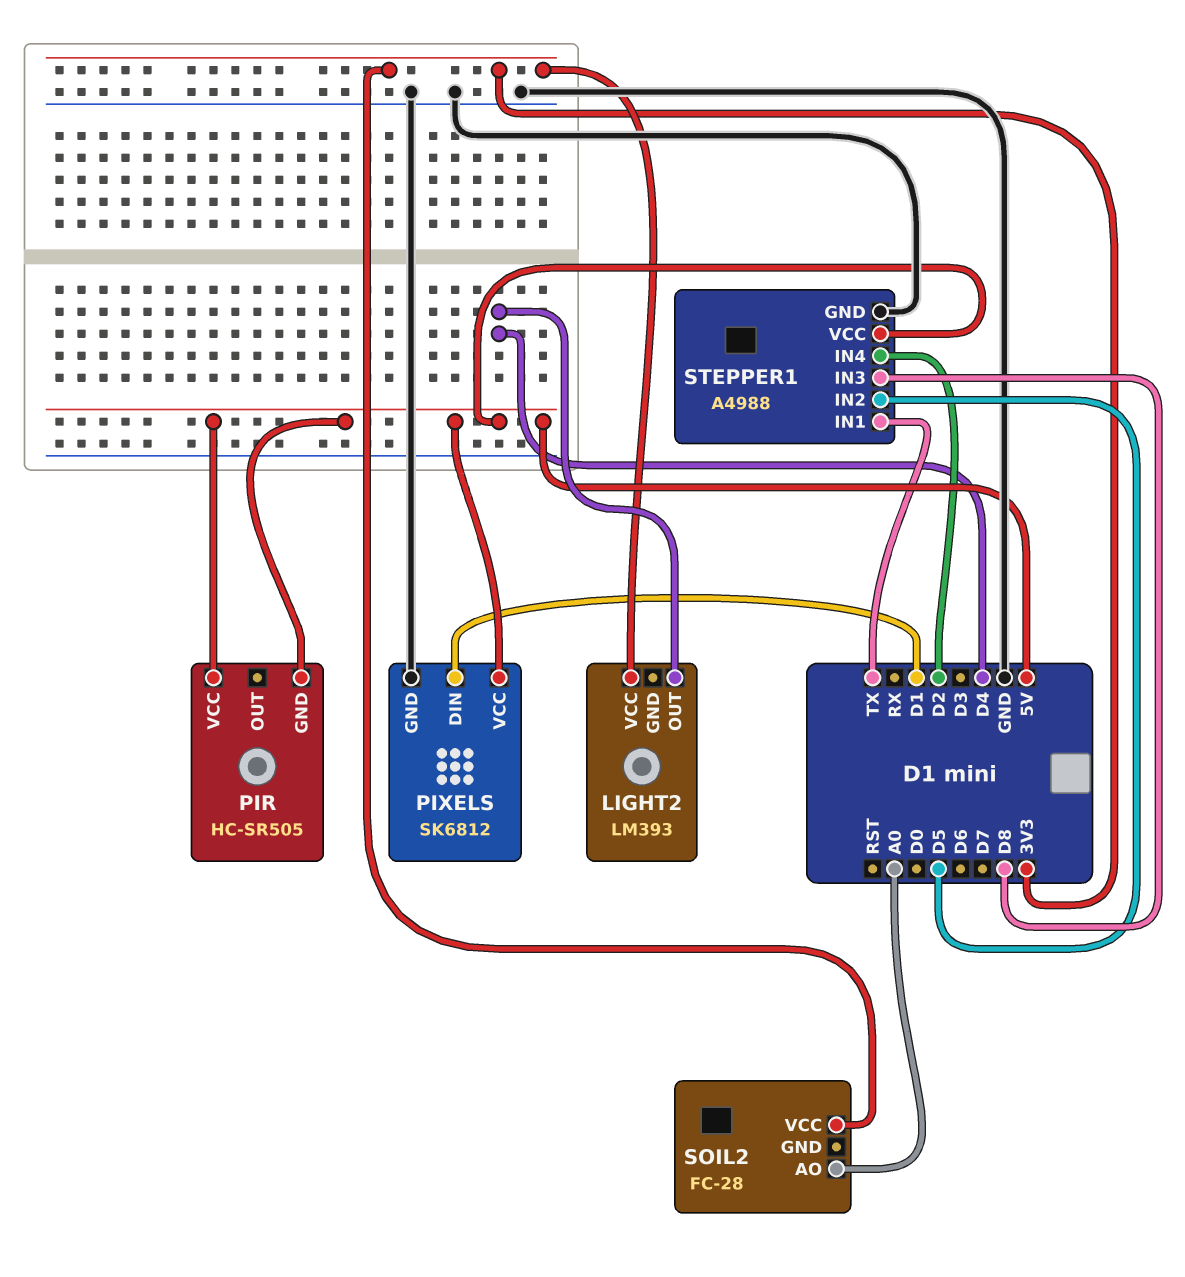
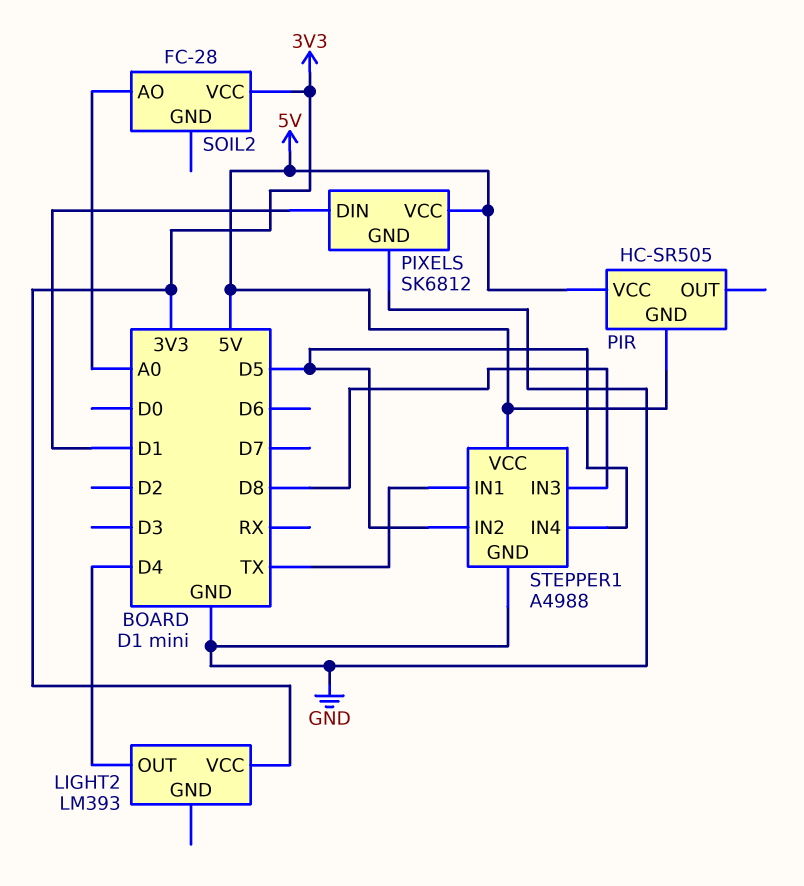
STEPPER1 pin IN4: D2 -> D5

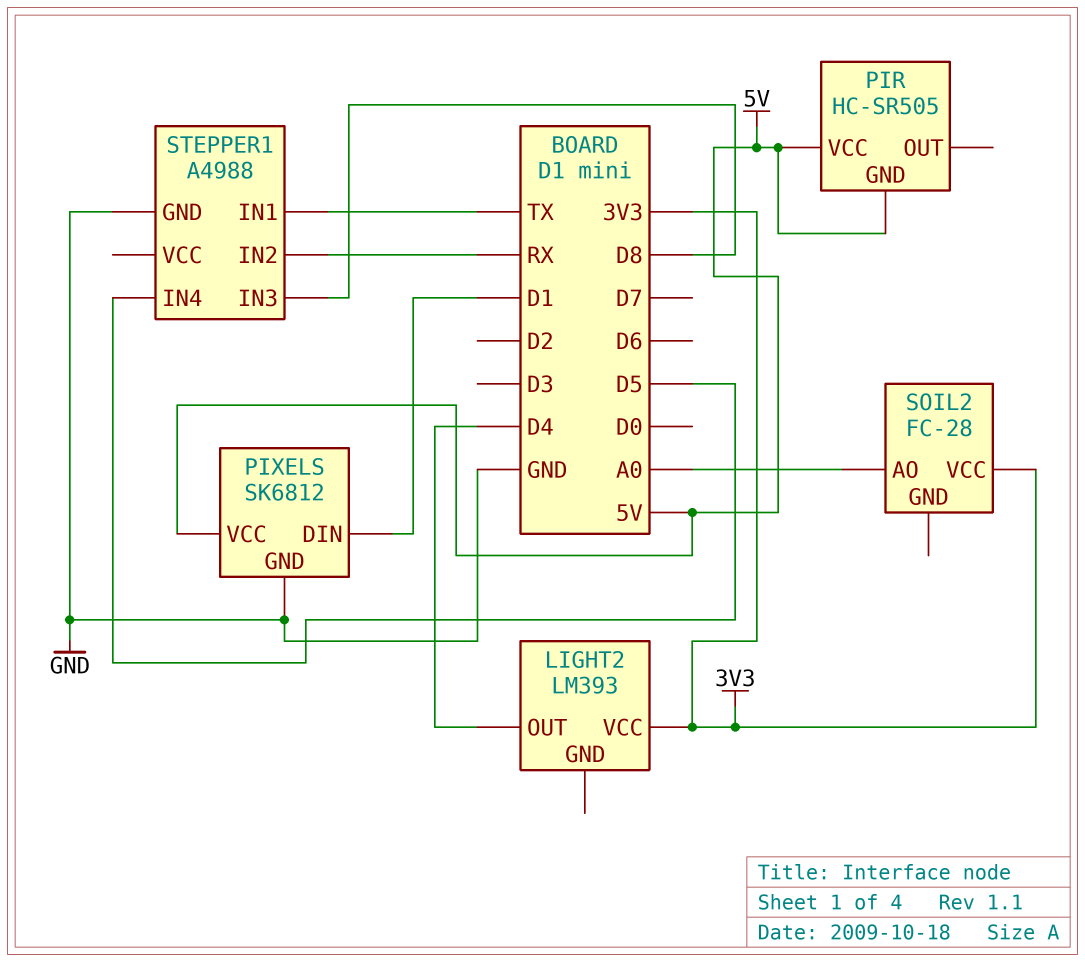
STEPPER1 pin IN2: D5 -> RX
STEPPER1 pin VCC: 5V -> none

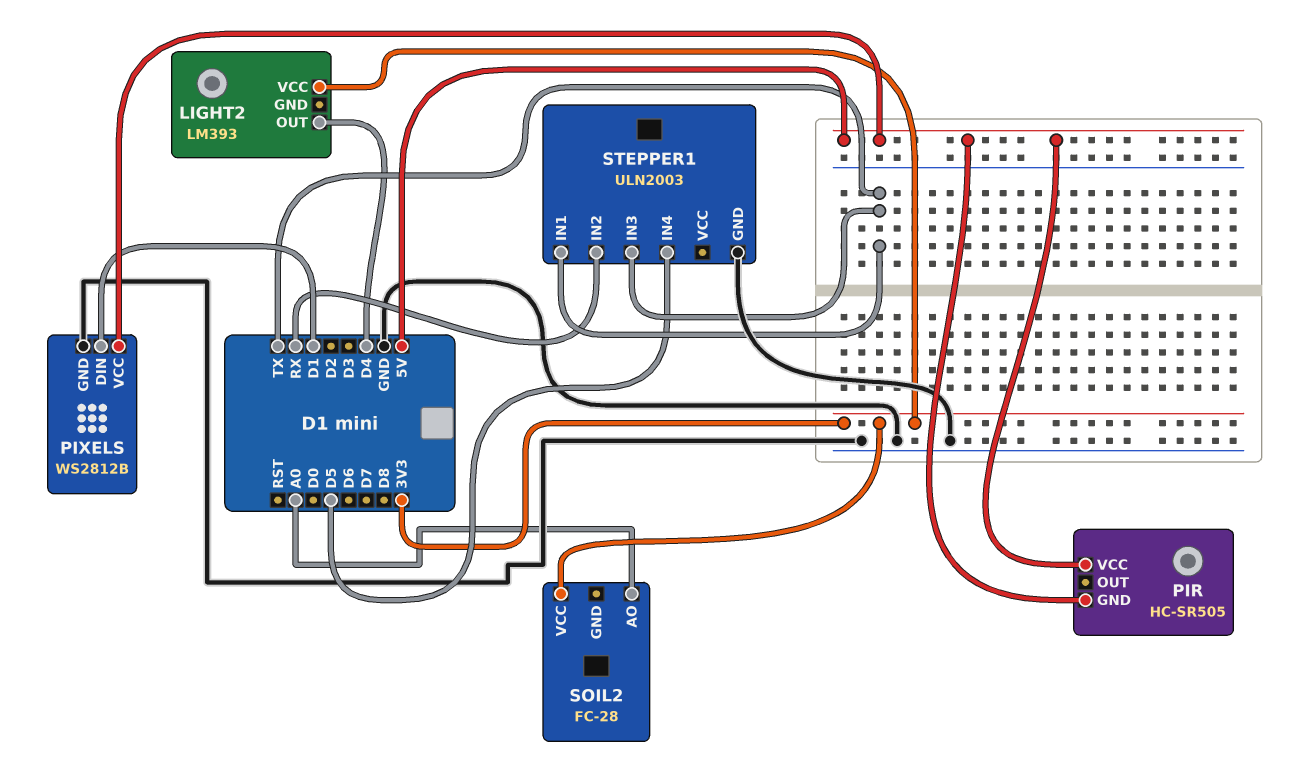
PIXELS: SK6812 -> WS2812B
STEPPER1: A4988 -> ULN2003
STEPPER1 pin IN3: D8 -> TX

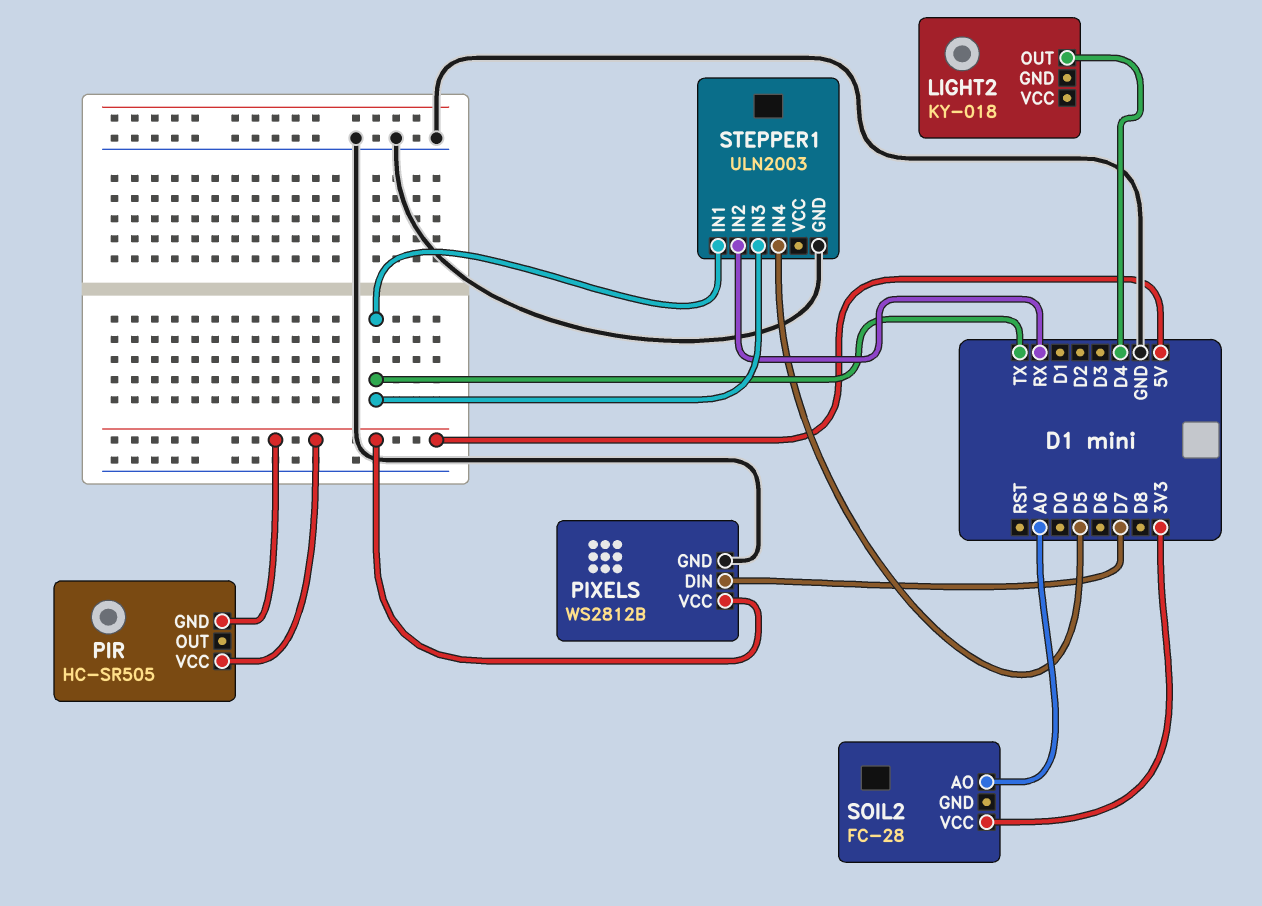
LIGHT2: LM393 -> KY-018
LIGHT2 pin VCC: 3V3 -> none
PIXELS pin DIN: D1 -> D7

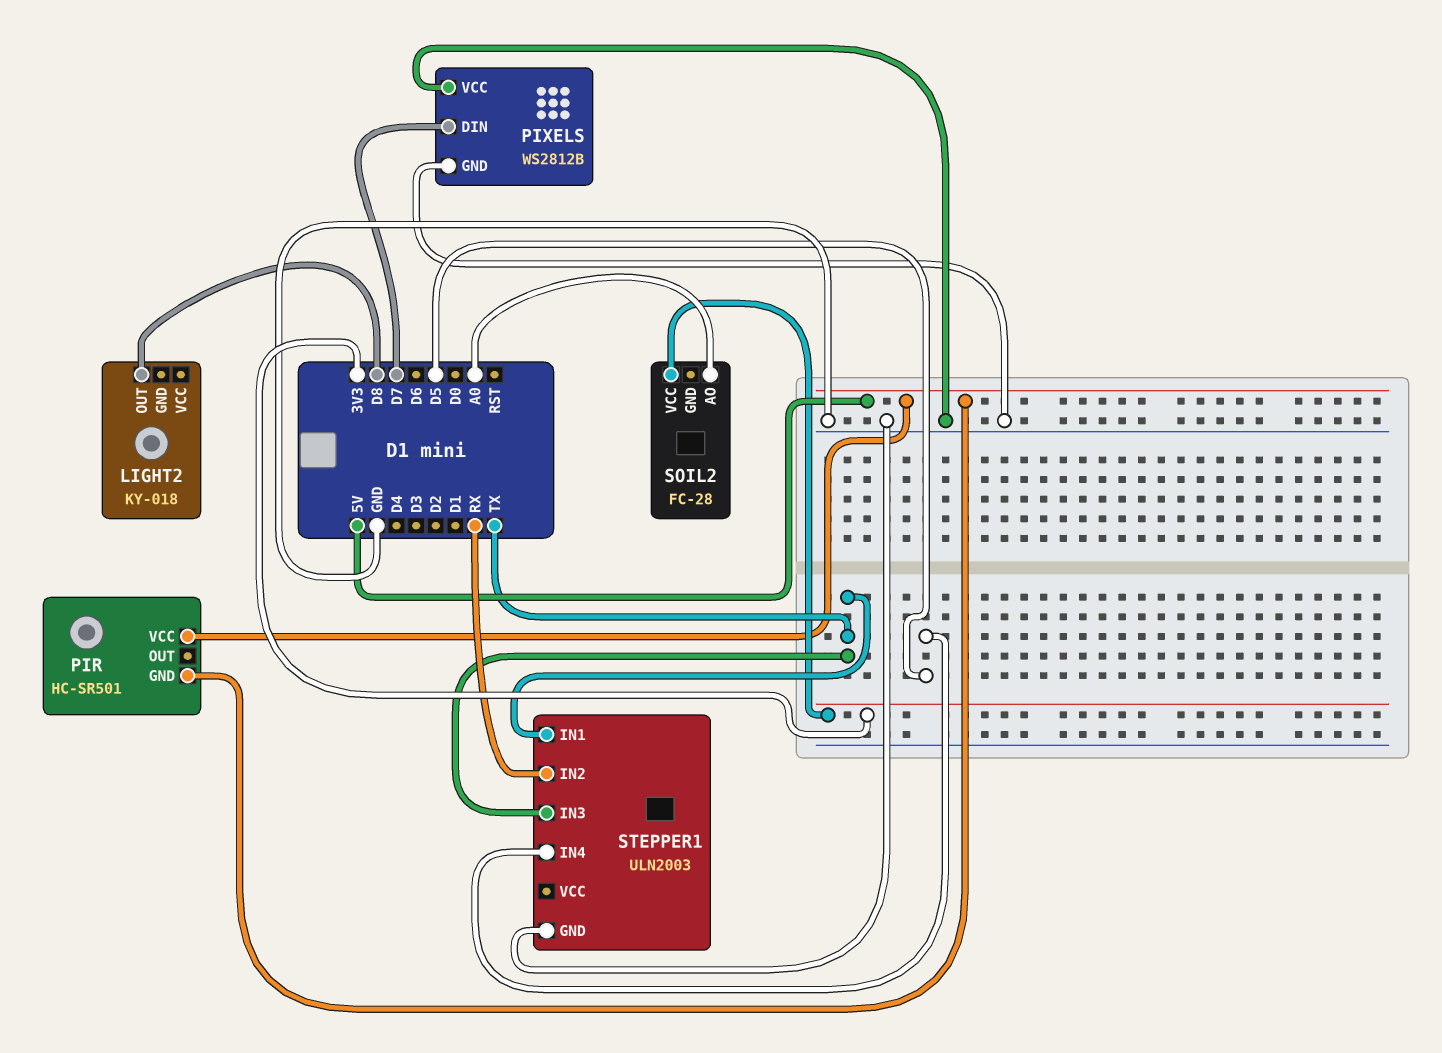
LIGHT2 pin OUT: D4 -> D8
PIR: HC-SR505 -> HC-SR501
PIXELS pin VCC: 5V -> GND

